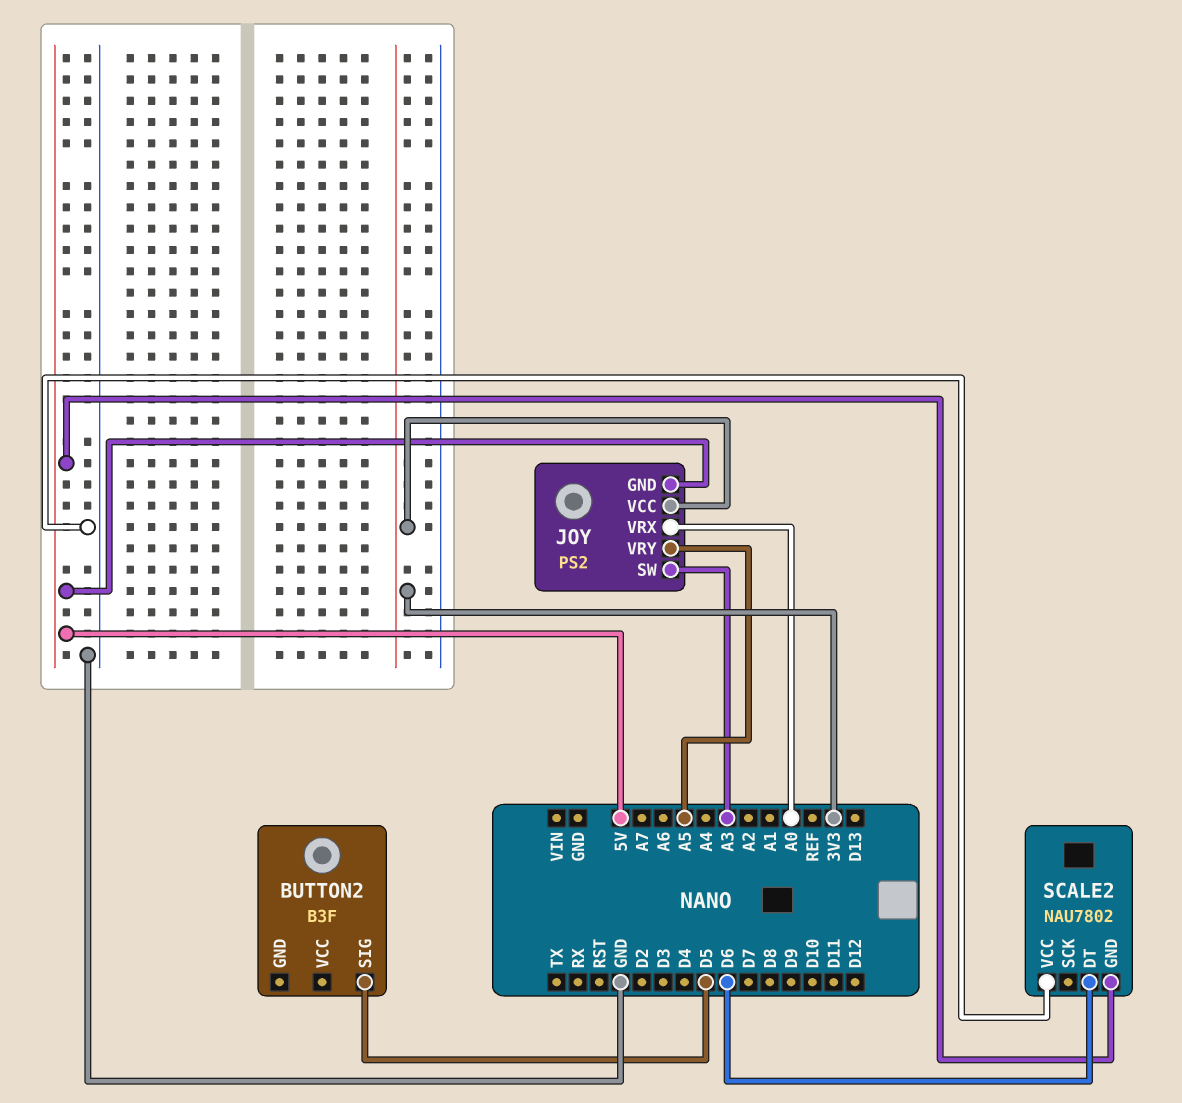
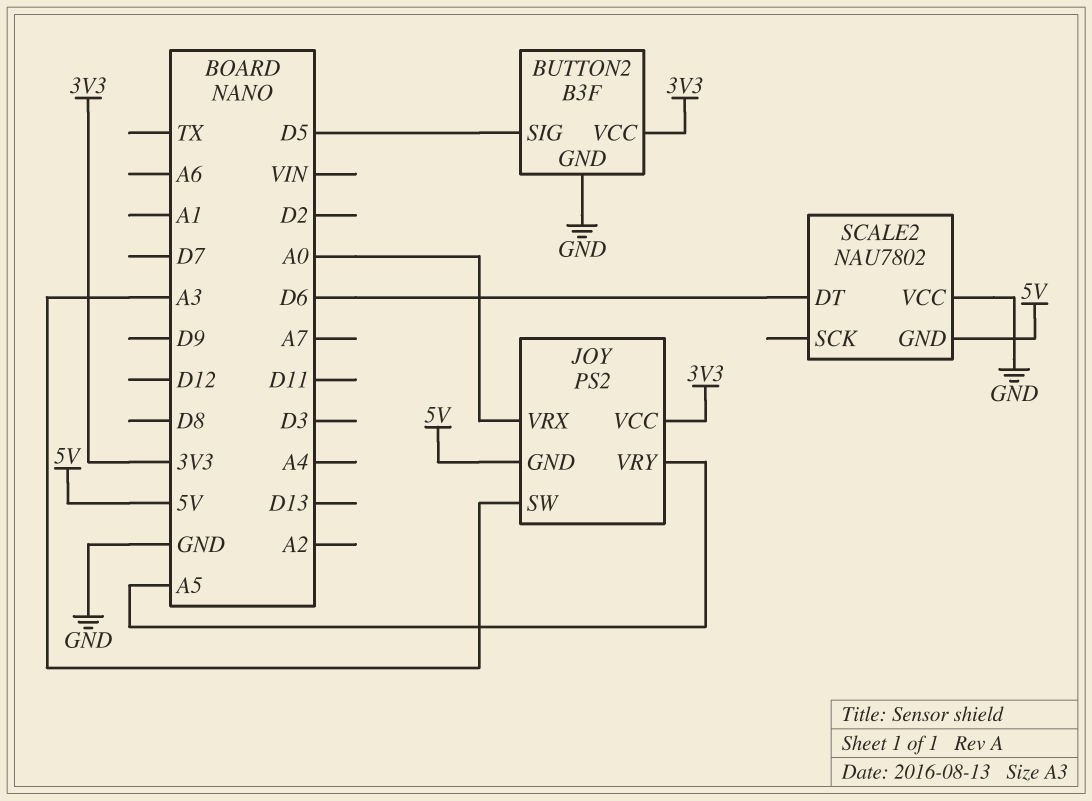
BUTTON2 pin GND: none -> GND
BUTTON2 pin VCC: none -> 3V3

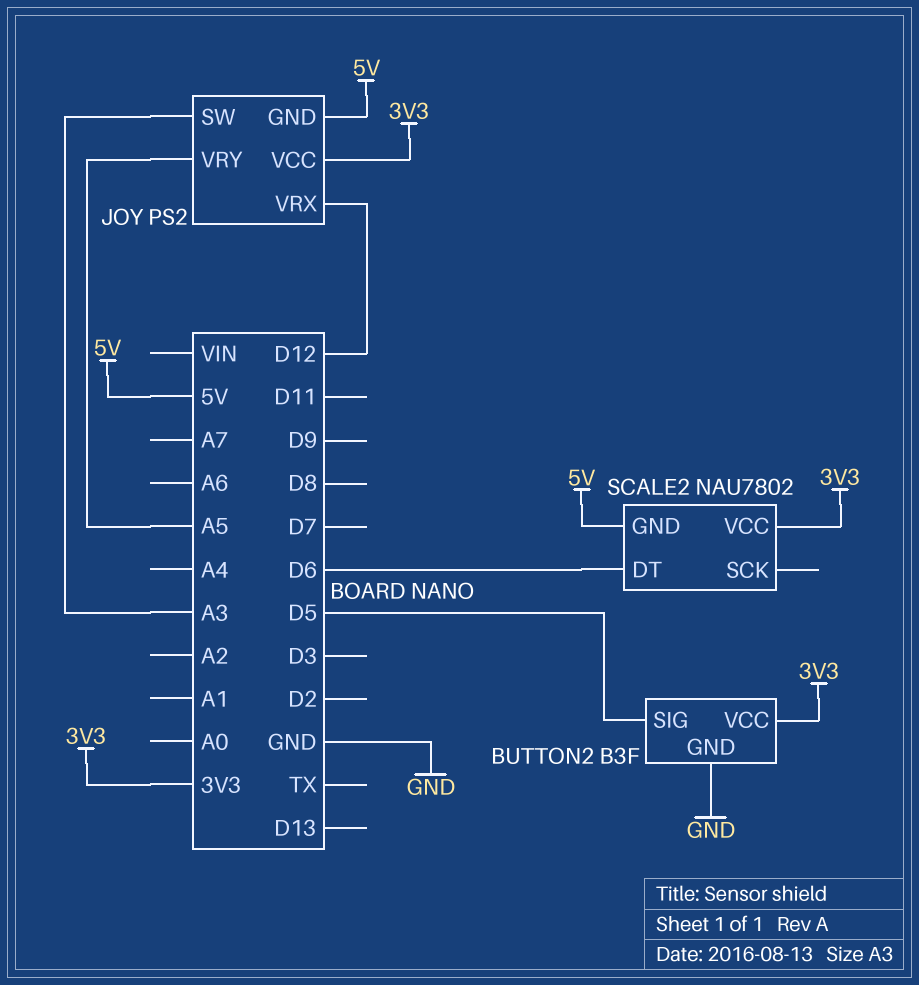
JOY pin VRX: A0 -> D12
SCALE2 pin VCC: GND -> 3V3

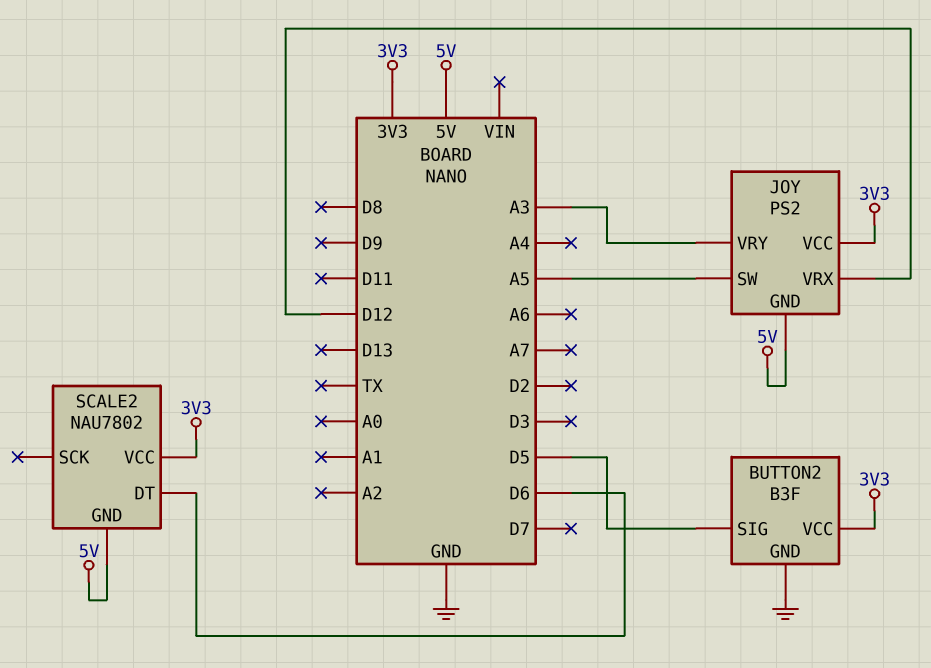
JOY pin SW: A3 -> A5
JOY pin VRY: A5 -> A3

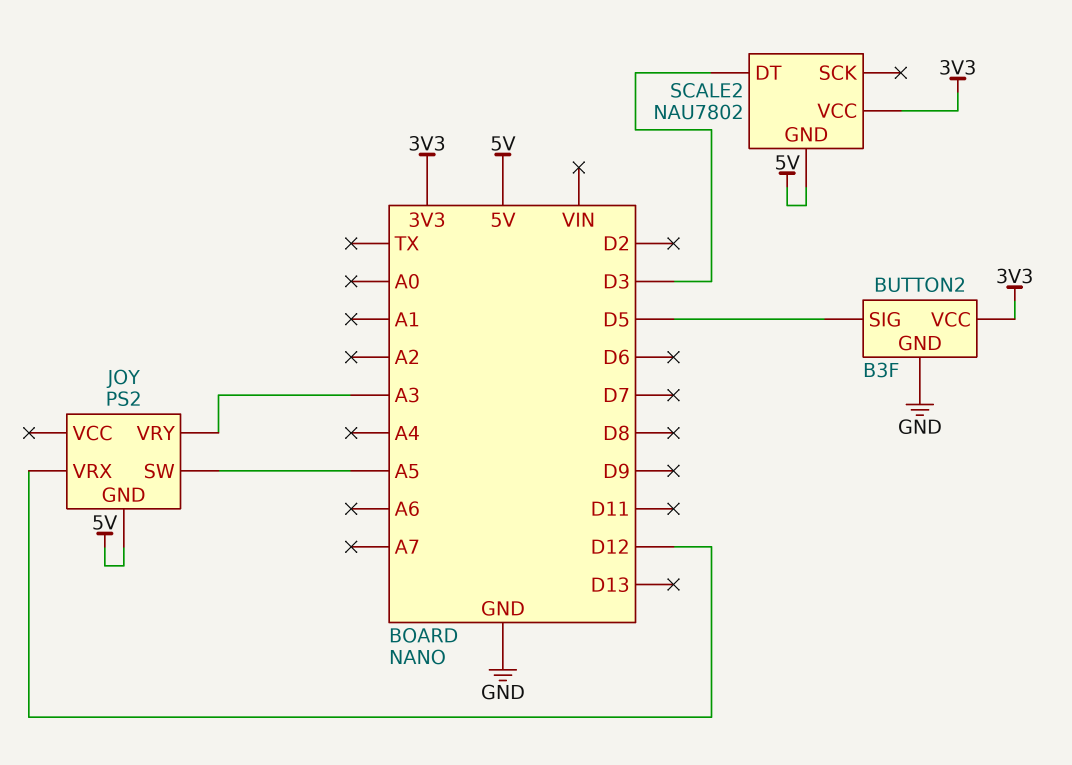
JOY pin VCC: 3V3 -> none
SCALE2 pin DT: D6 -> D3

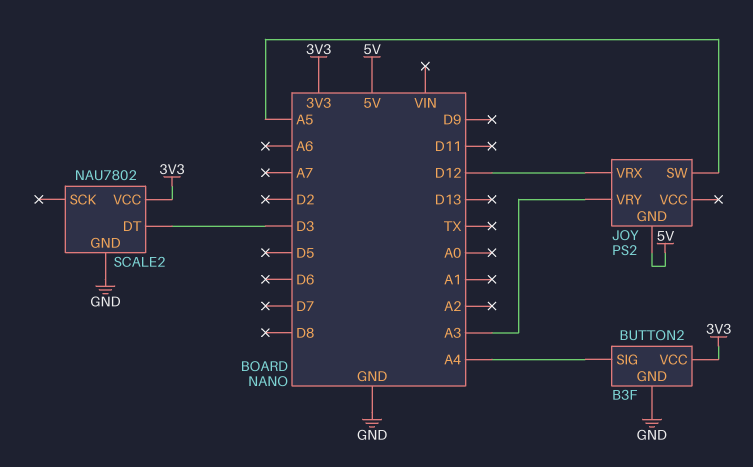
BUTTON2 pin SIG: D5 -> A4
SCALE2 pin GND: 5V -> GND

